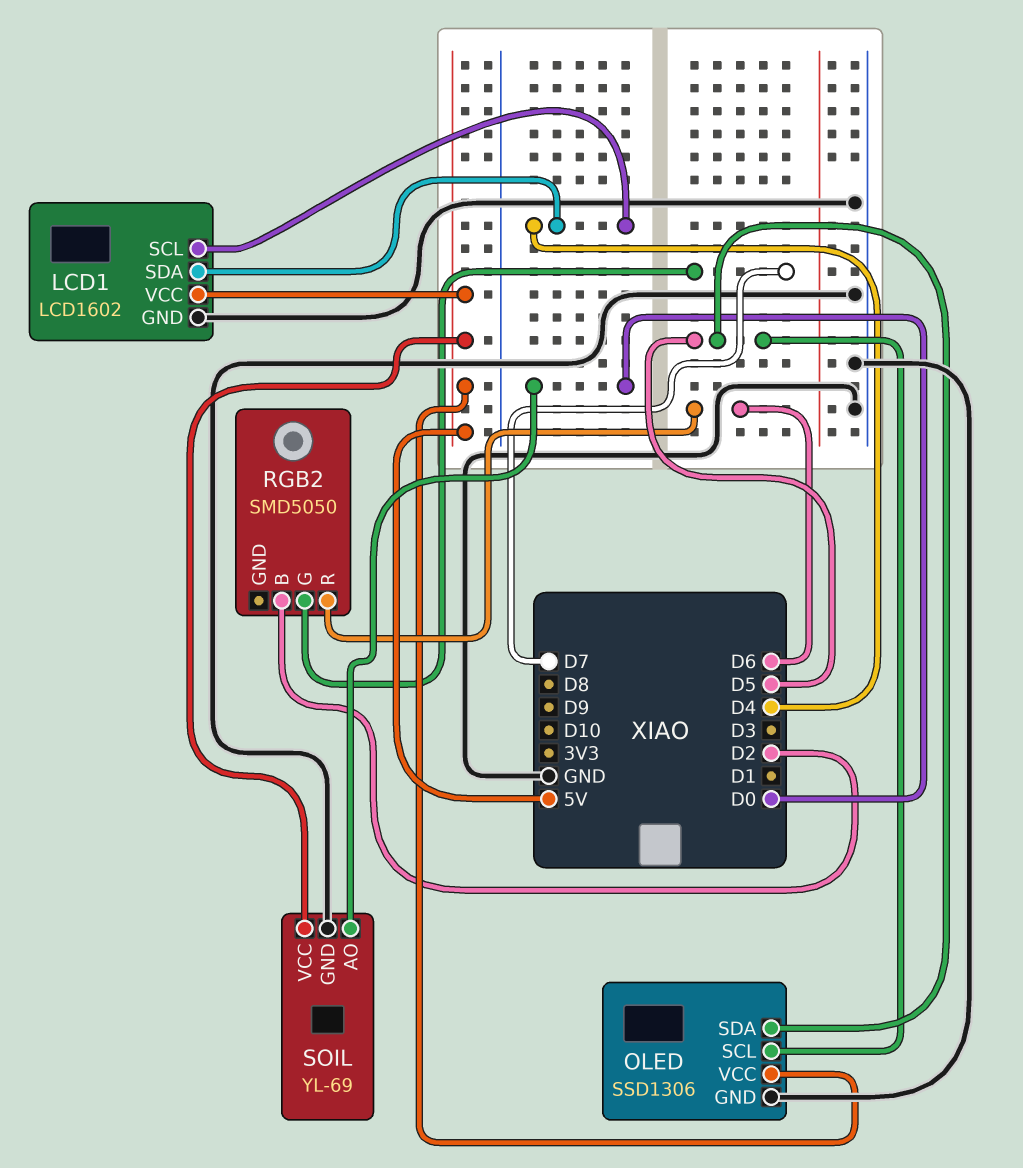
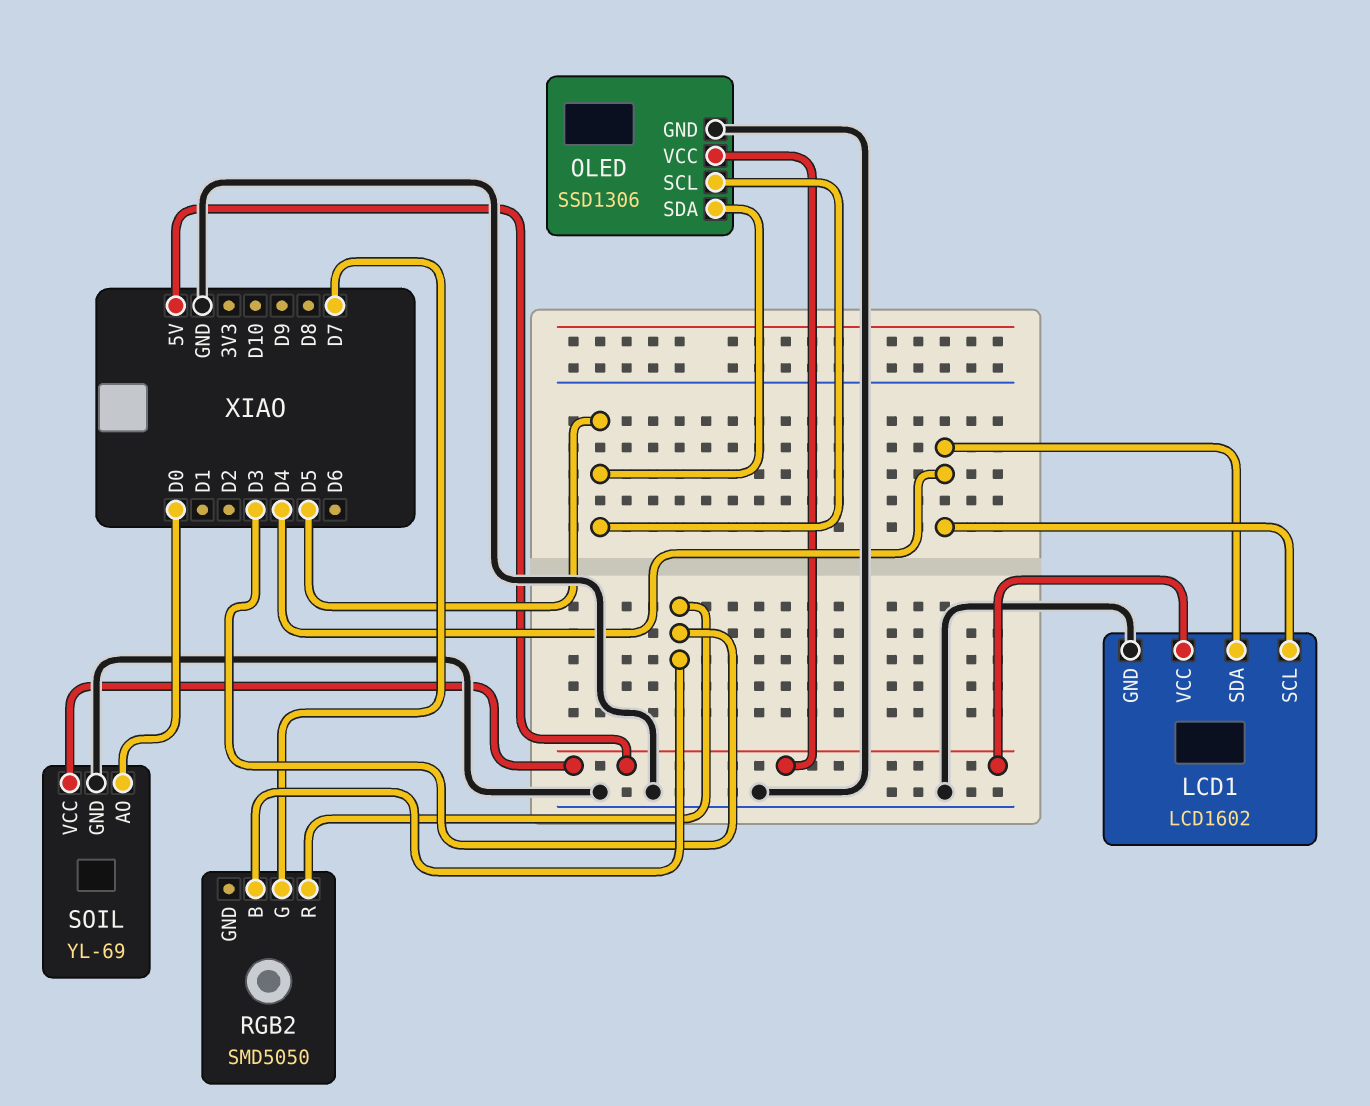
RGB2 pin B: D2 -> D3
RGB2 pin R: D6 -> D3

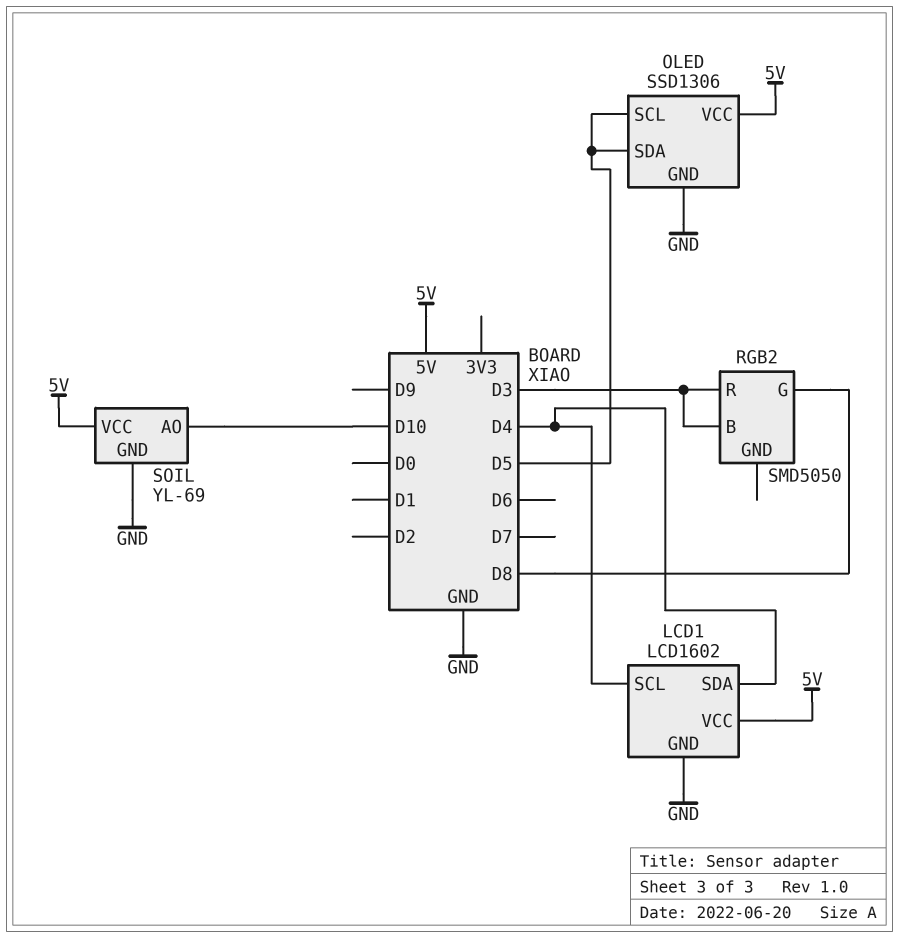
RGB2 pin G: D7 -> D8
SOIL pin AO: D0 -> D10

